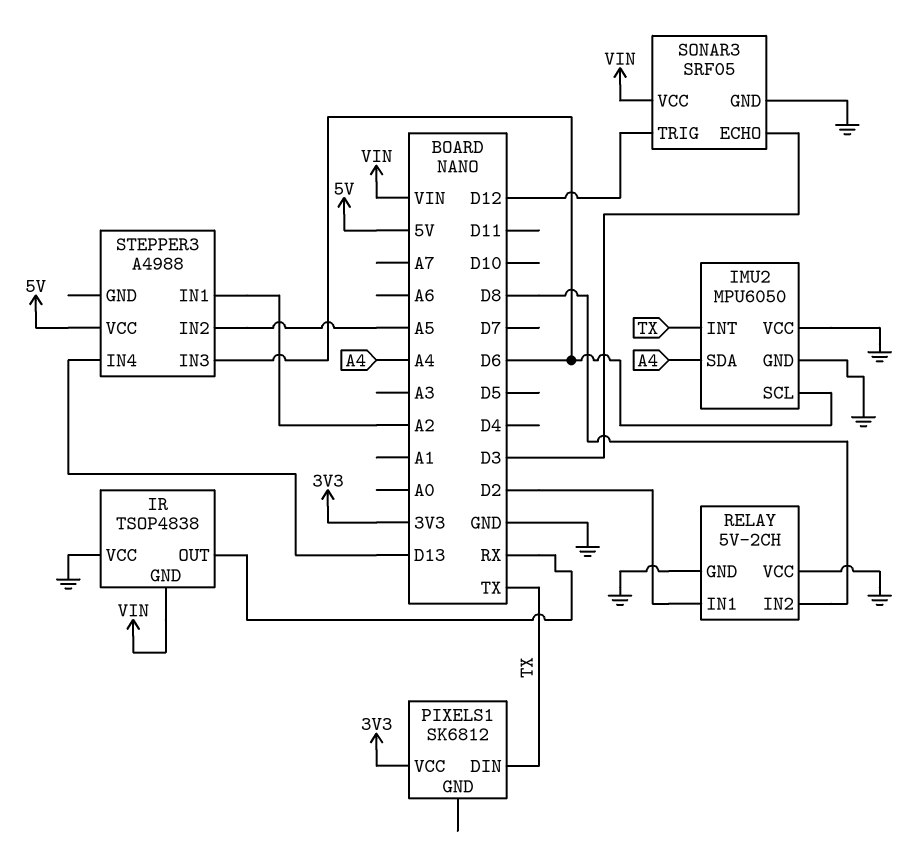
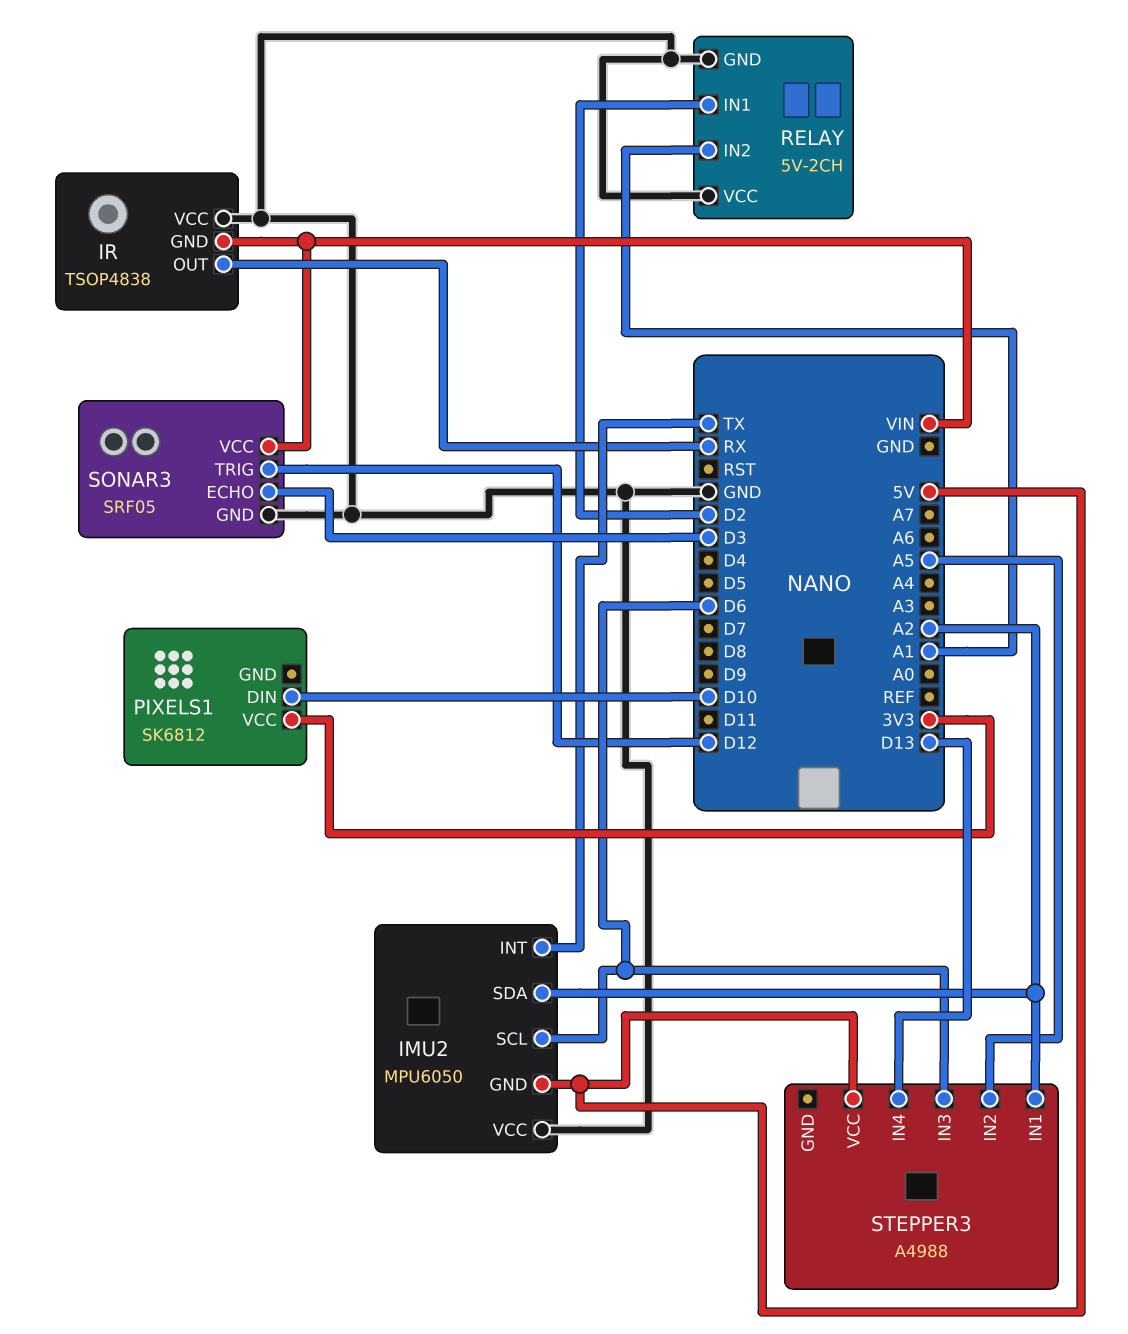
IMU2 pin GND: GND -> 5V
IMU2 pin SDA: A4 -> A2
PIXELS1 pin DIN: TX -> D10
RELAY pin IN2: D8 -> A1

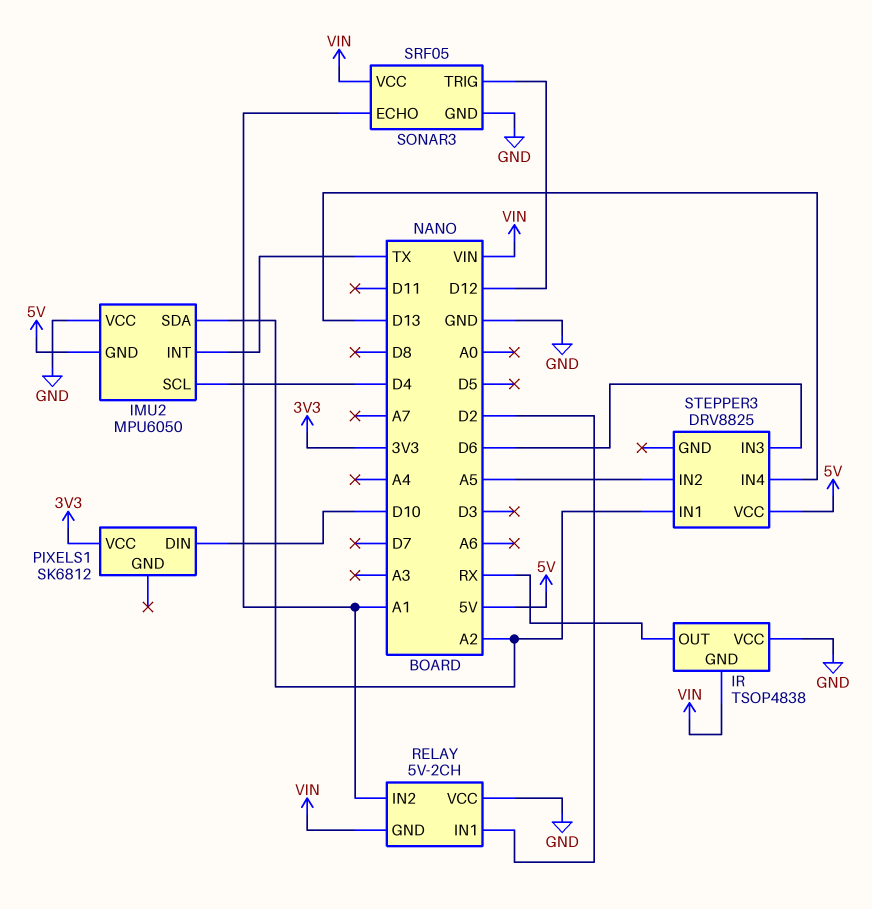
IMU2 pin SCL: D6 -> D4
RELAY pin GND: GND -> VIN
SONAR3 pin ECHO: D3 -> A1
STEPPER3: A4988 -> DRV8825

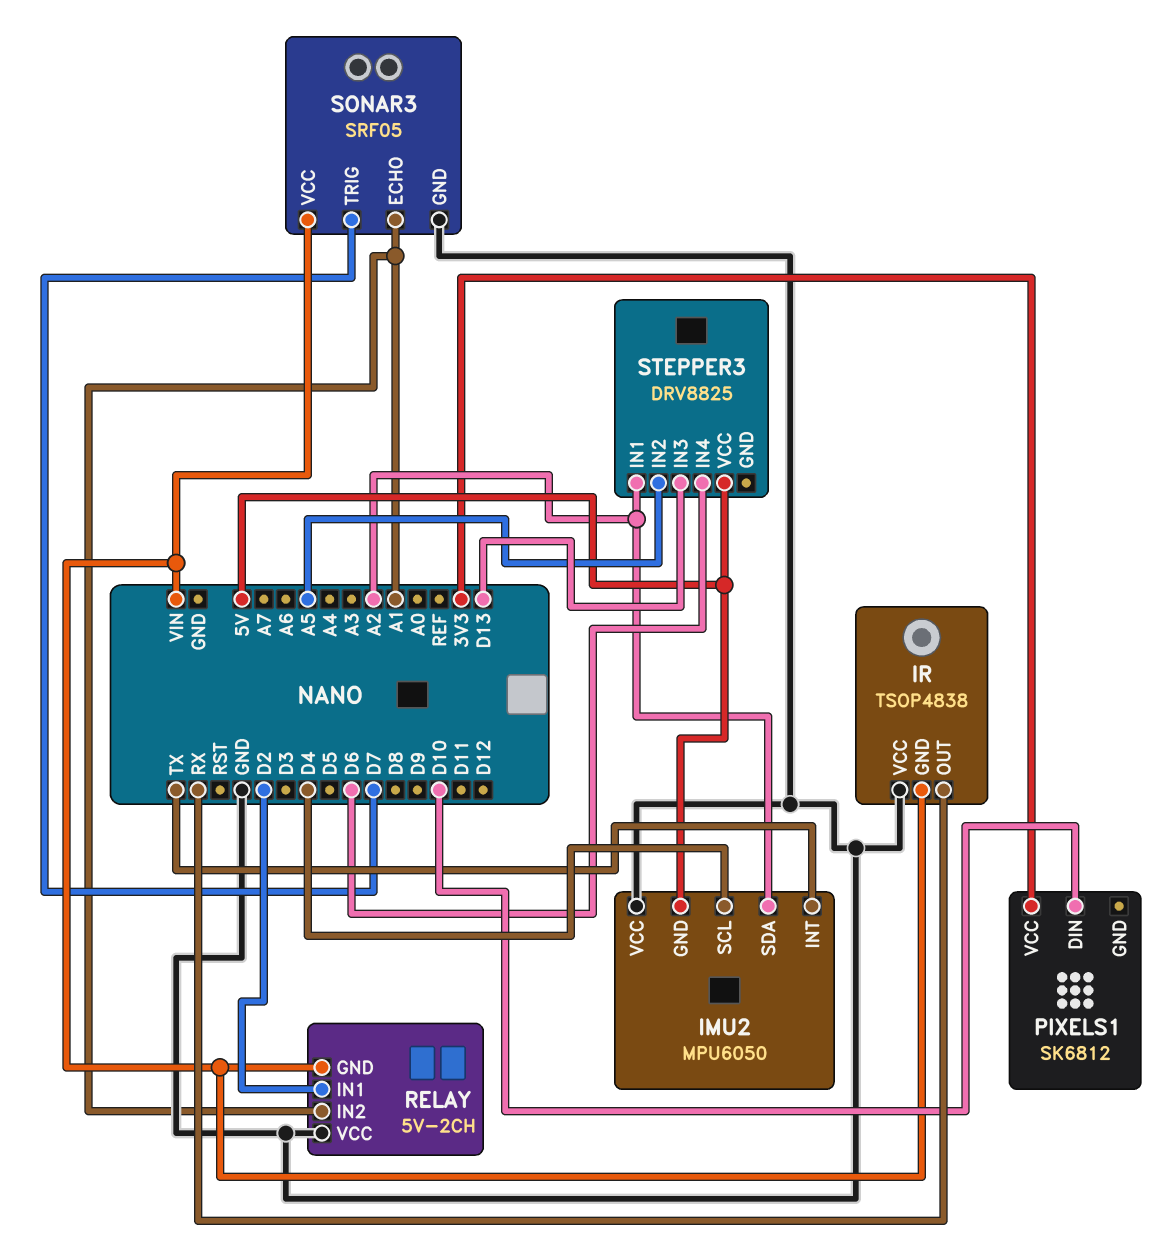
SONAR3 pin TRIG: D12 -> D7
STEPPER3 pin IN3: D6 -> D13
STEPPER3 pin IN4: D13 -> D6

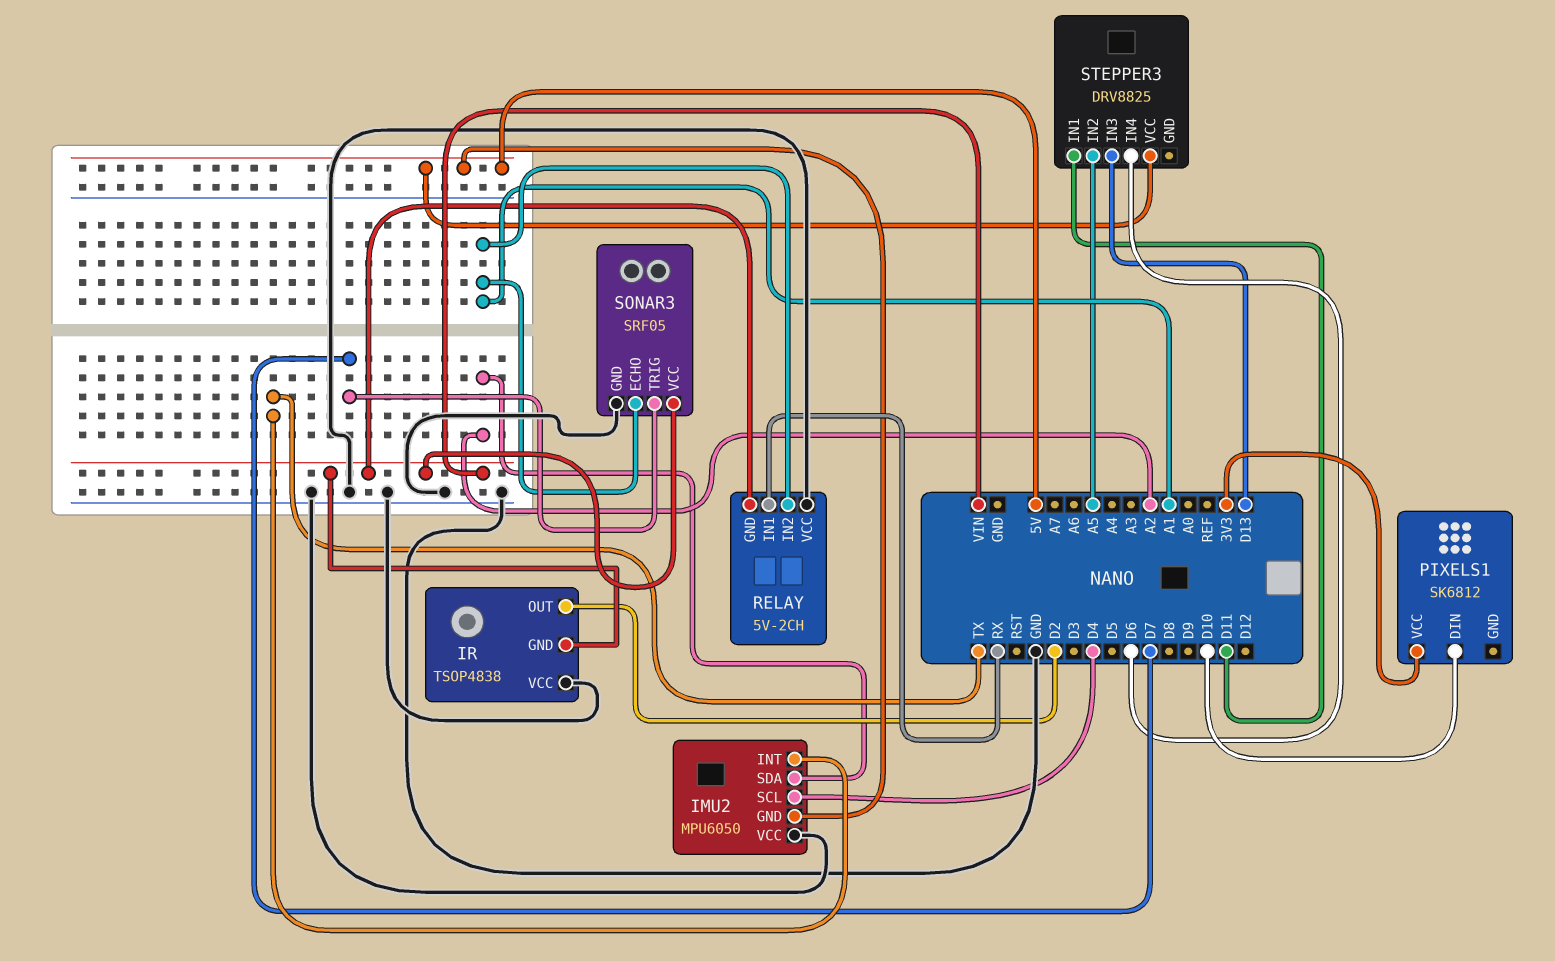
IR pin OUT: RX -> D2
RELAY pin IN1: D2 -> RX
STEPPER3 pin IN1: A2 -> D11

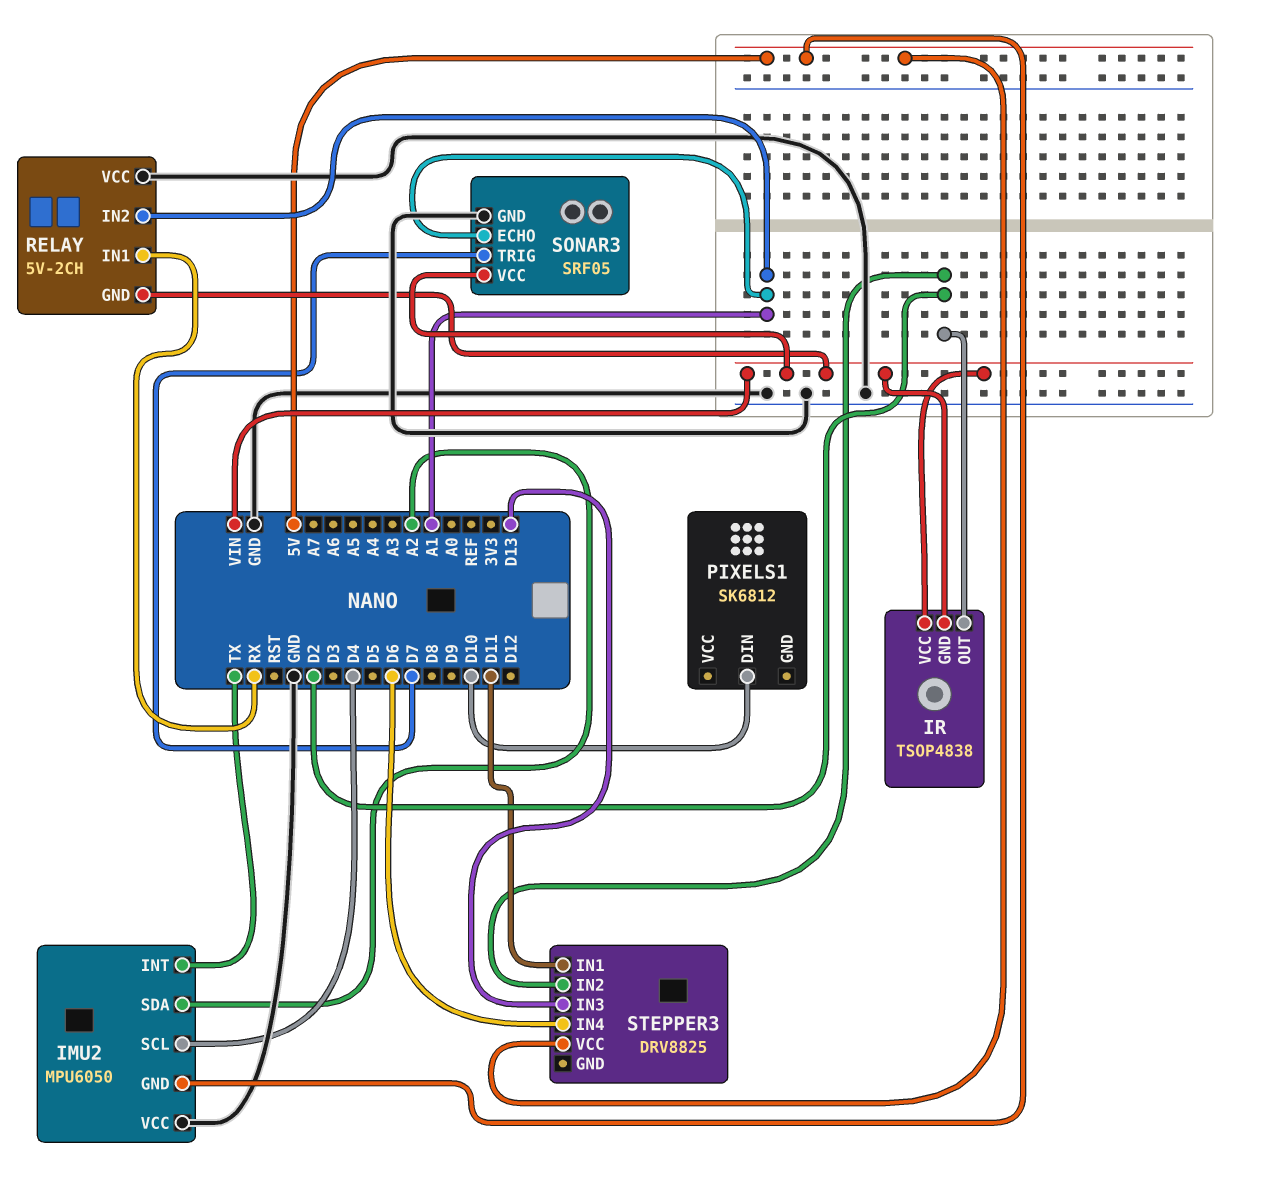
IR pin VCC: GND -> VIN
PIXELS1 pin VCC: 3V3 -> none
STEPPER3 pin IN2: A5 -> D2

